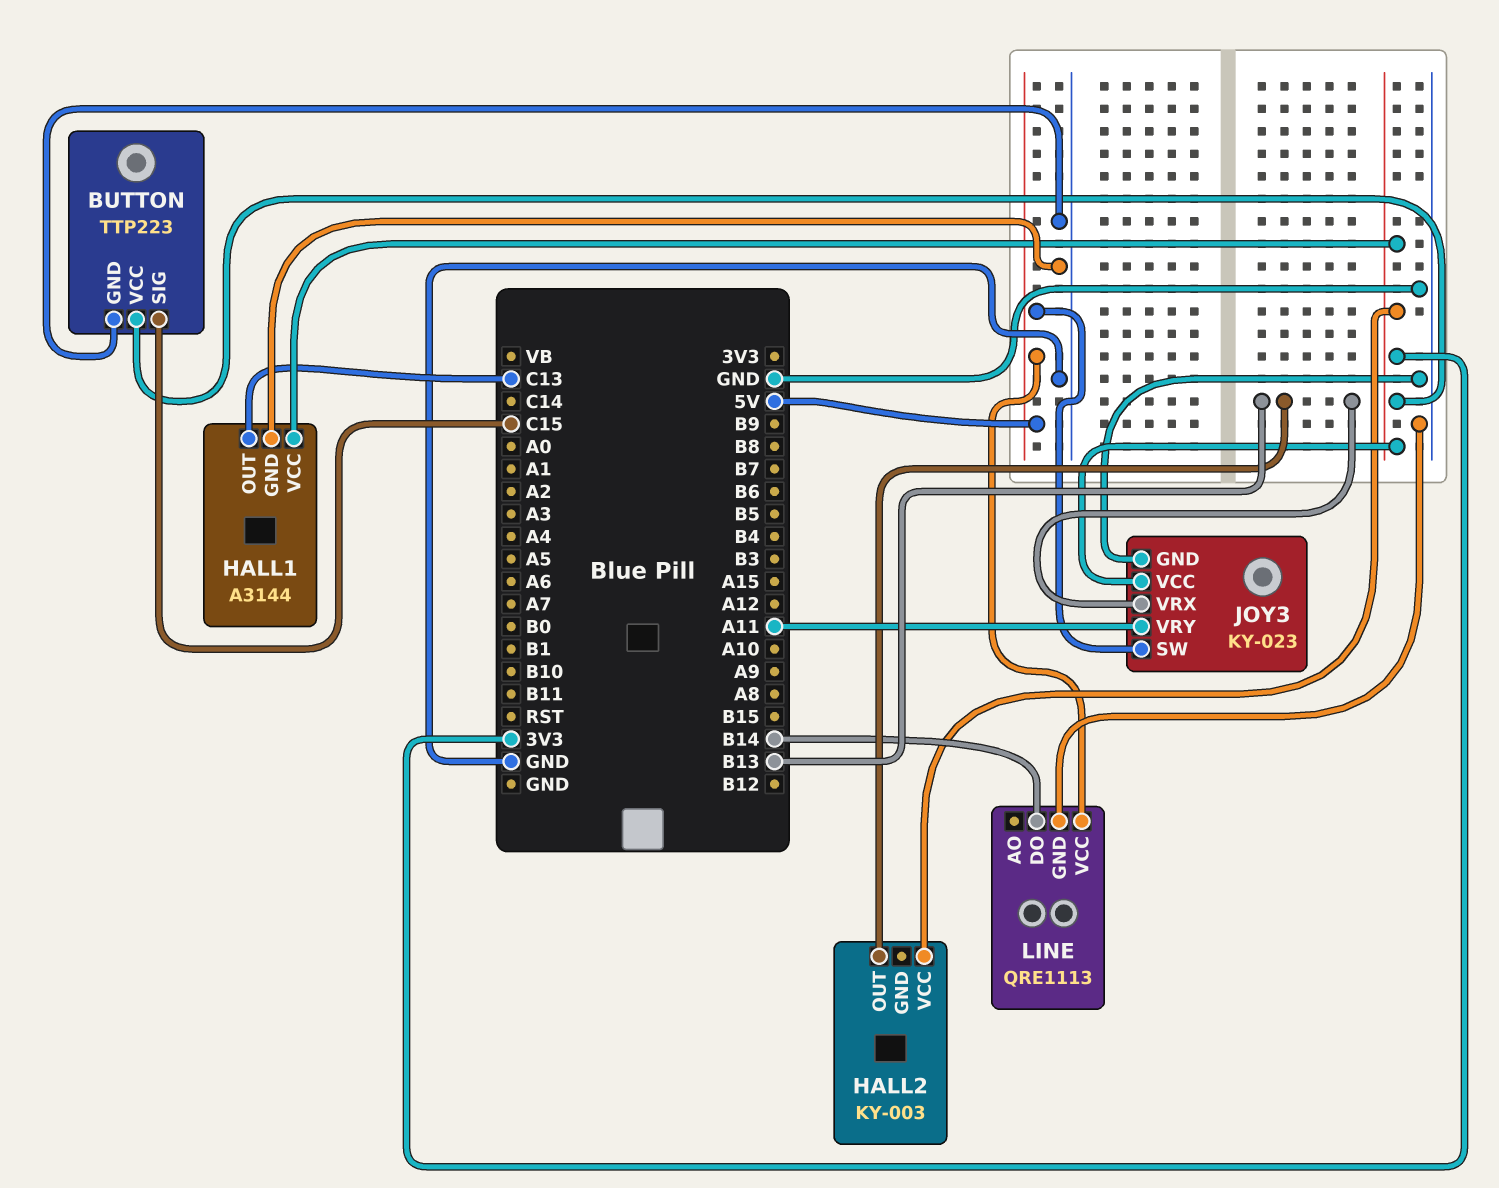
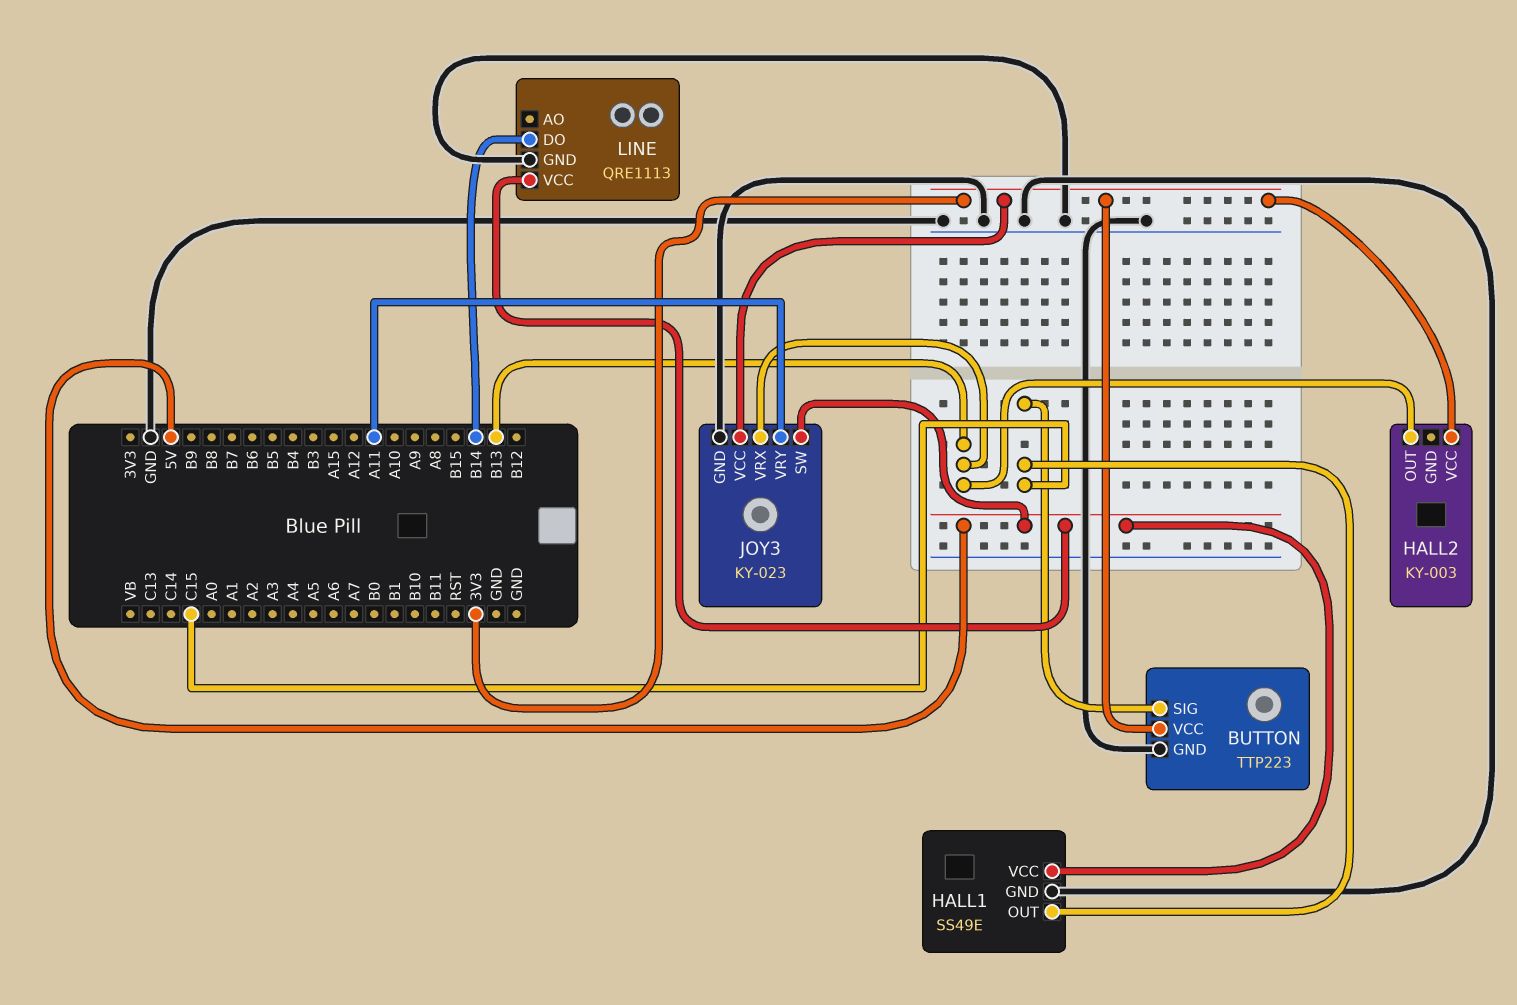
HALL1: A3144 -> SS49E
HALL1 pin OUT: C13 -> C15
HALL1 pin VCC: 3V3 -> 5V

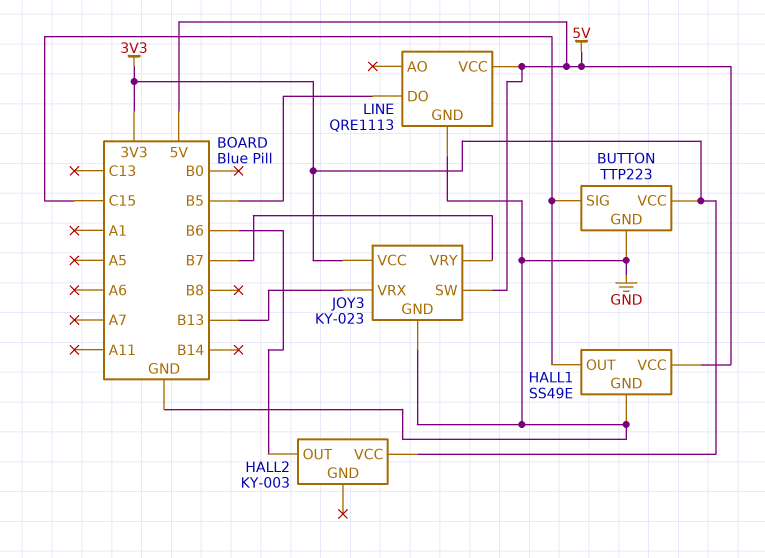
HALL2 pin OUT: B13 -> B6
JOY3 pin VRY: A11 -> B7
LINE pin DO: B14 -> B5

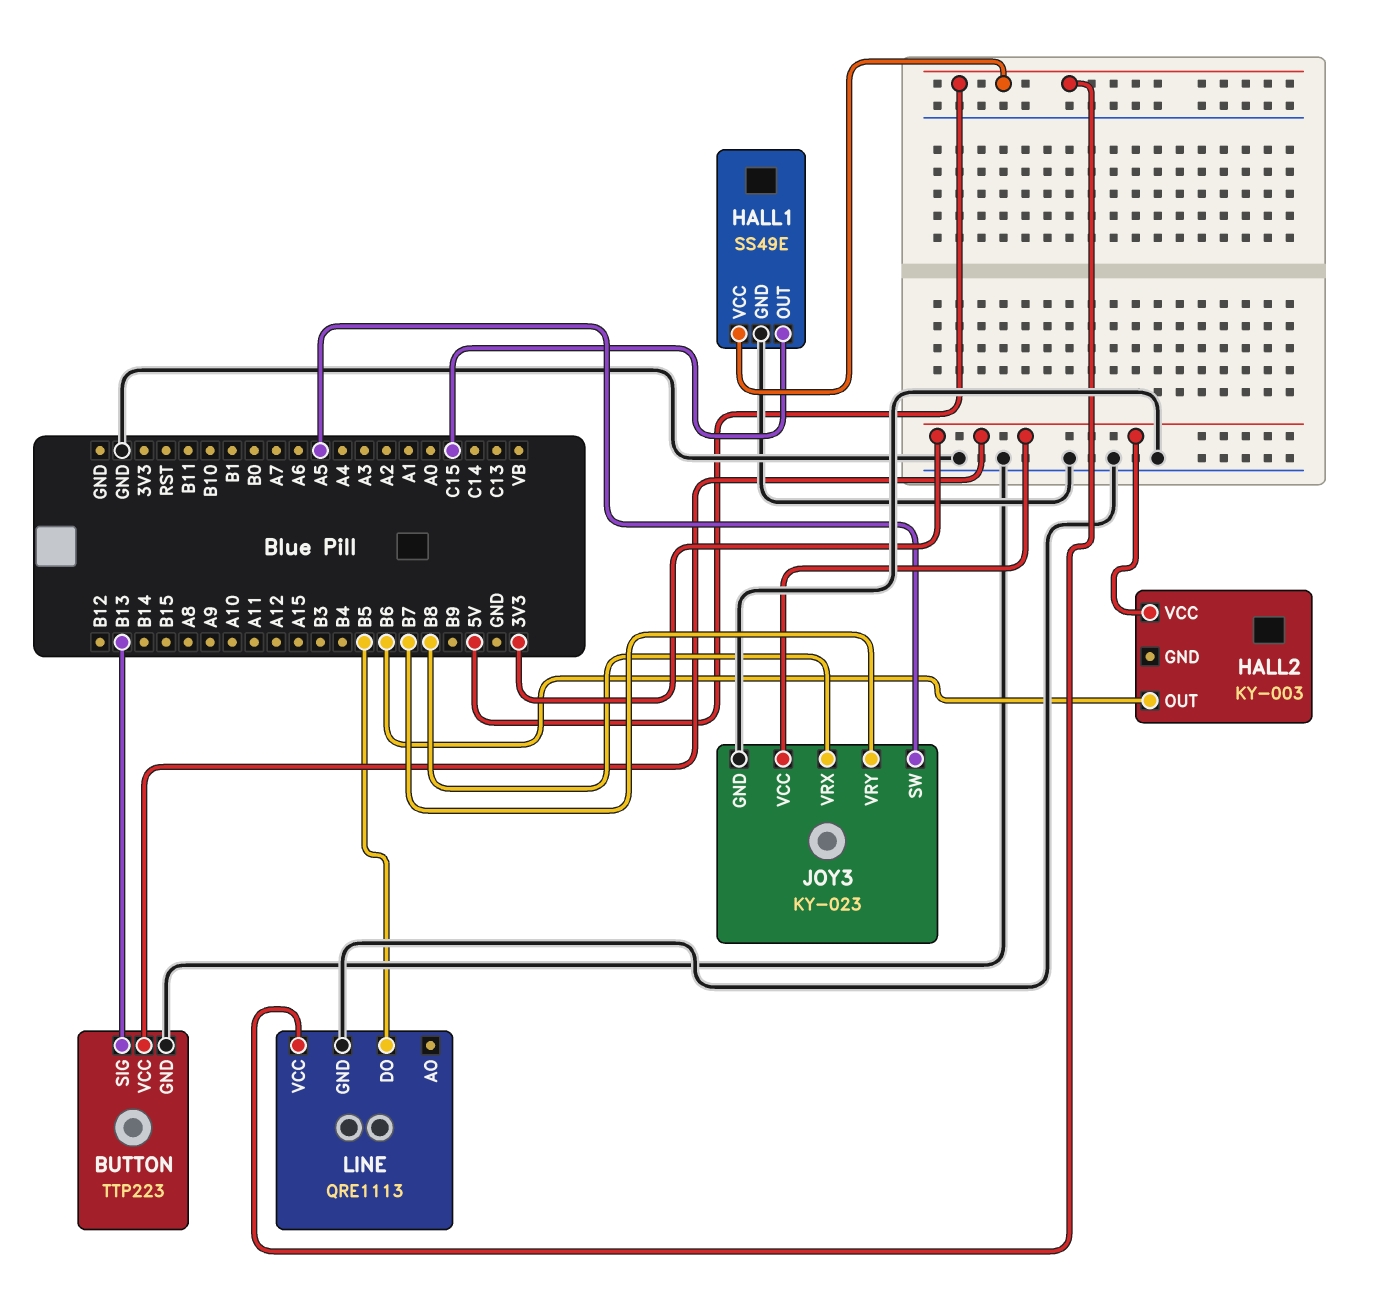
BUTTON pin SIG: C15 -> B13
JOY3 pin SW: 5V -> A5
JOY3 pin VRX: B13 -> B8

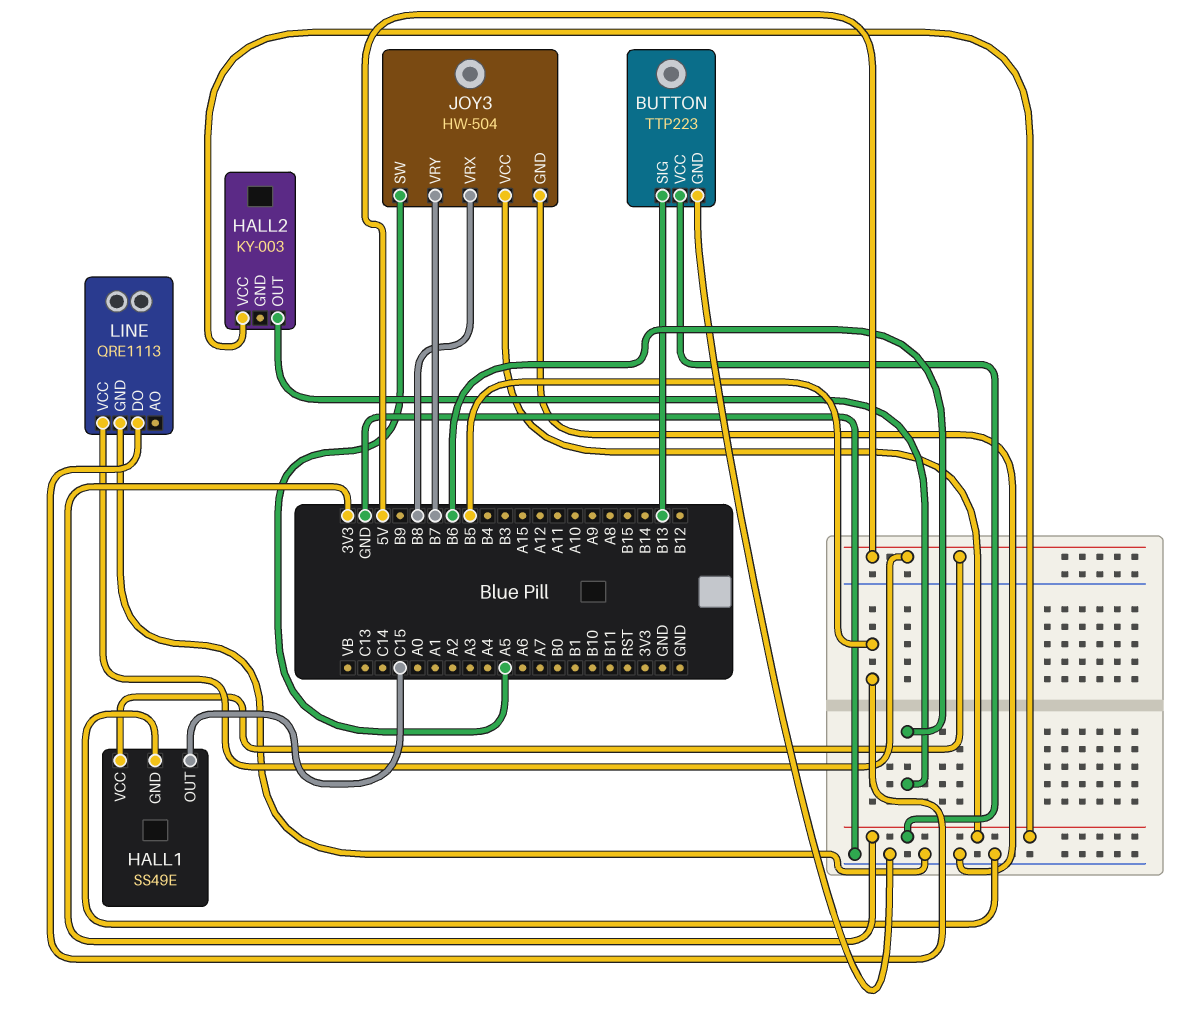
JOY3: KY-023 -> HW-504

